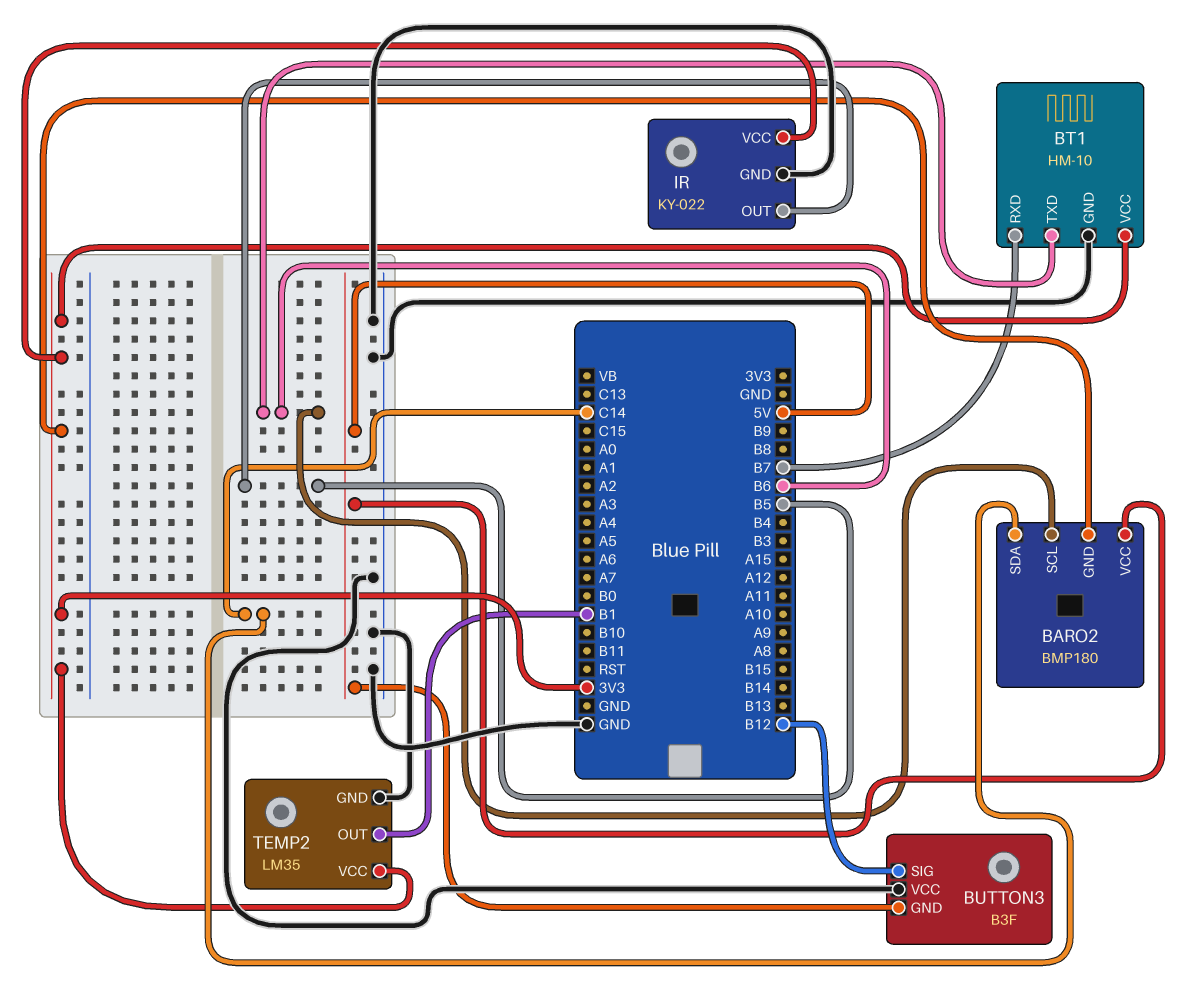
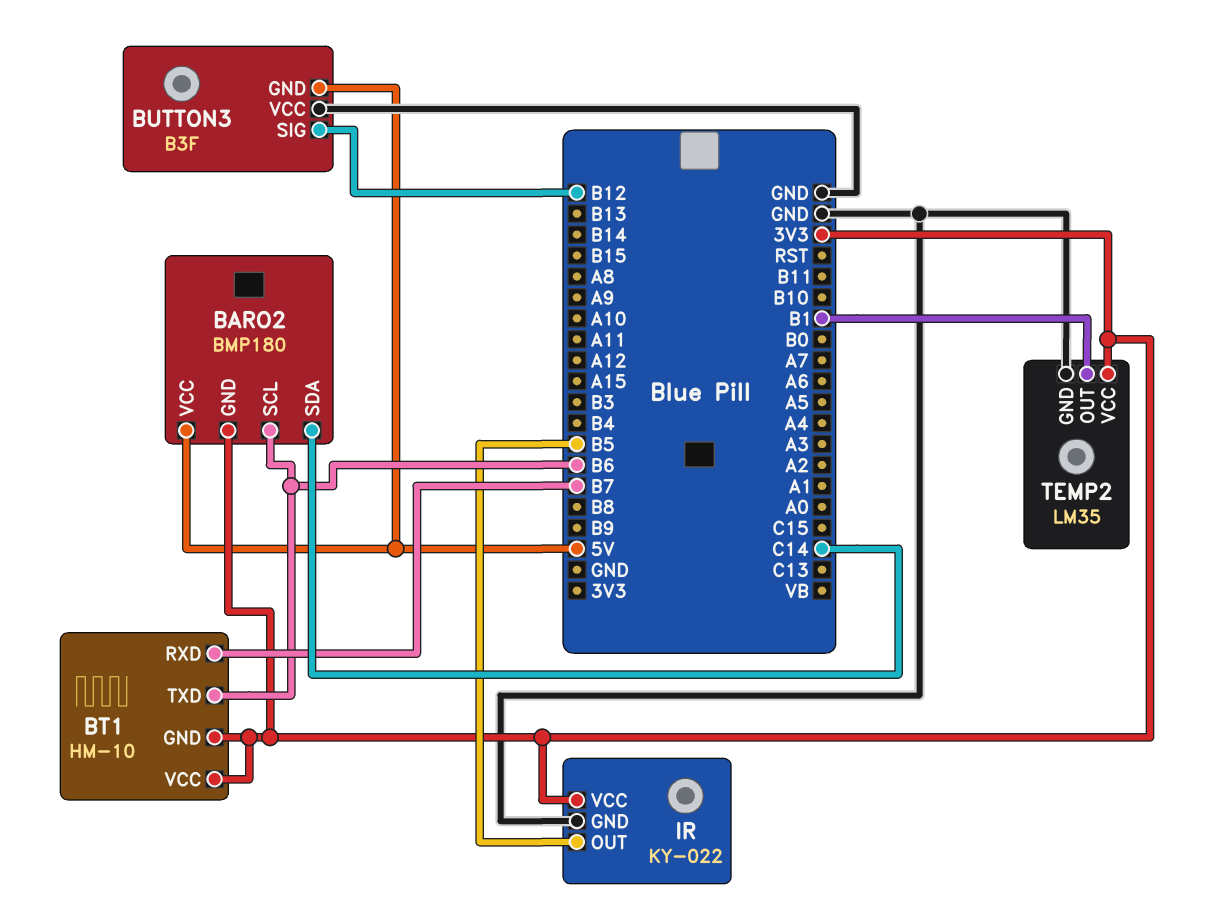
BT1 pin GND: GND -> 3V3

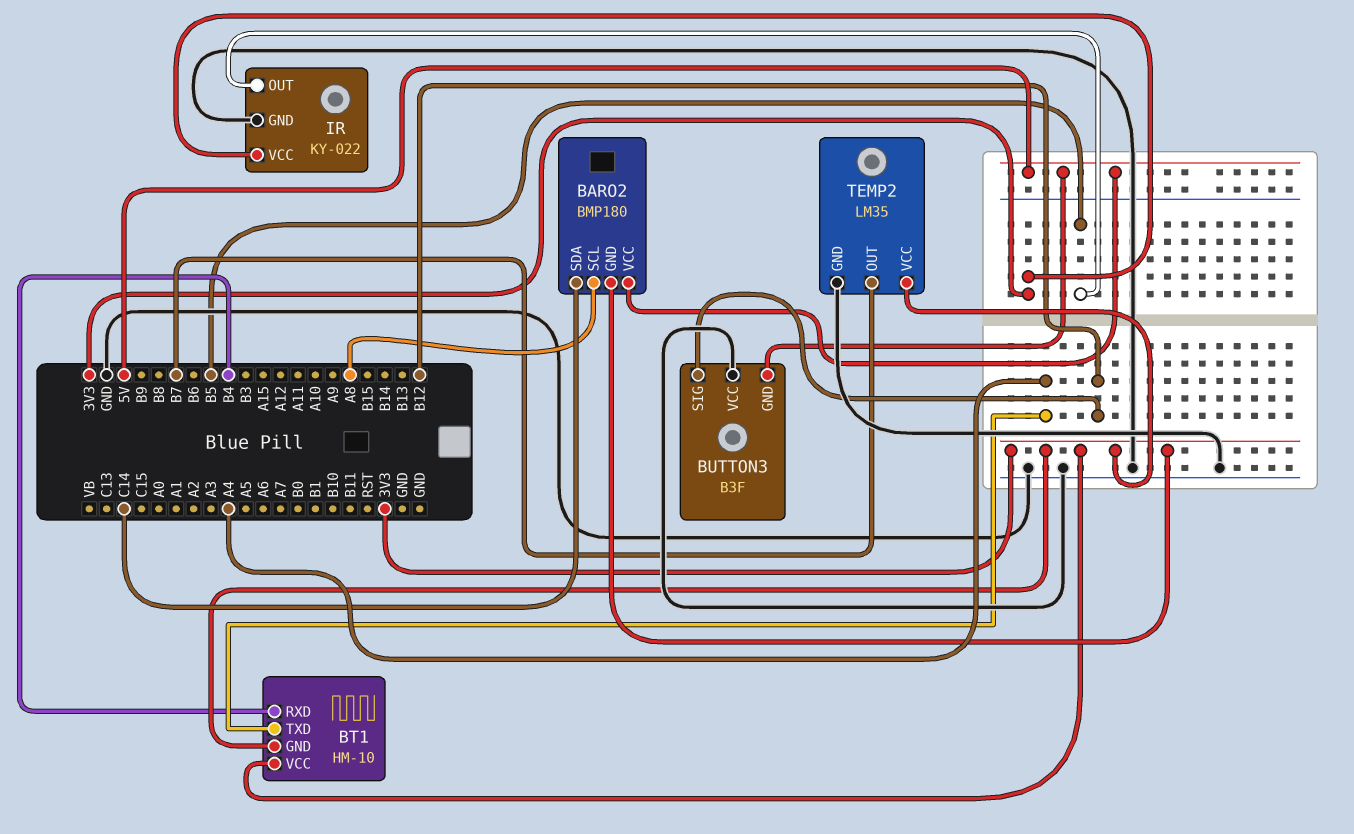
BARO2 pin SCL: B6 -> A8
BT1 pin RXD: B7 -> B4
BT1 pin TXD: B6 -> A4
TEMP2 pin OUT: B1 -> B7

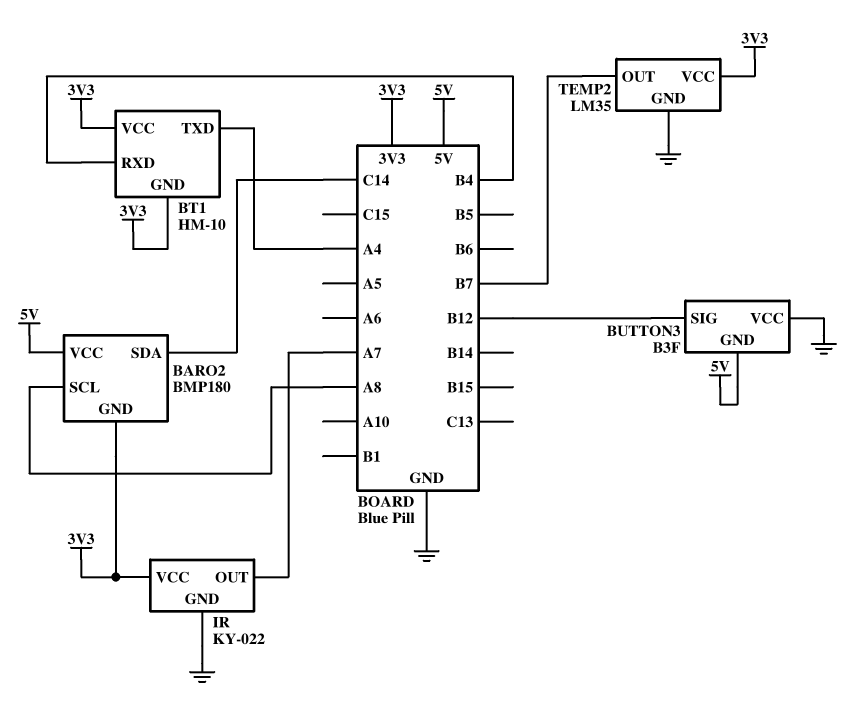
IR pin OUT: B5 -> A7

